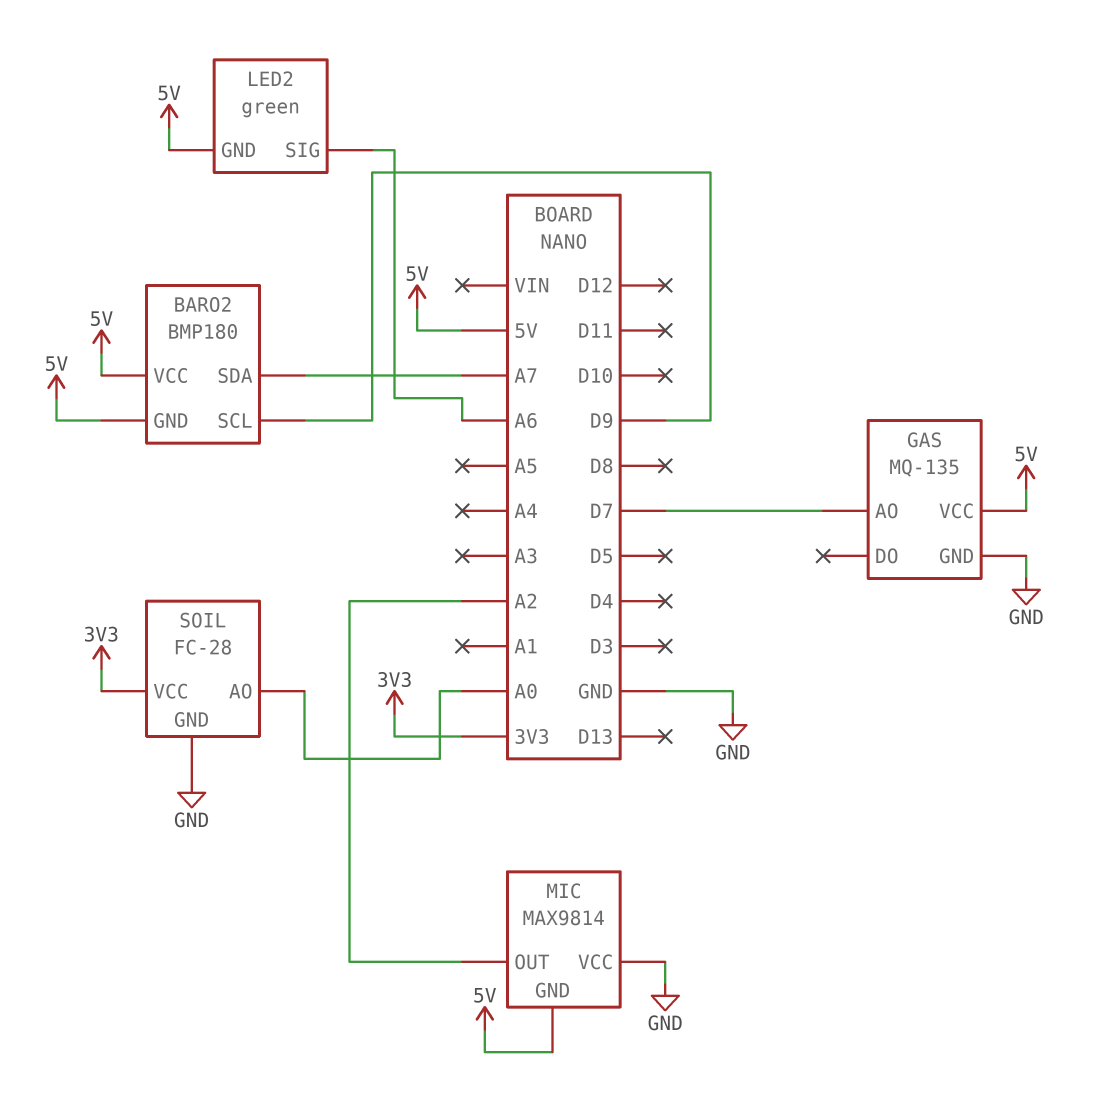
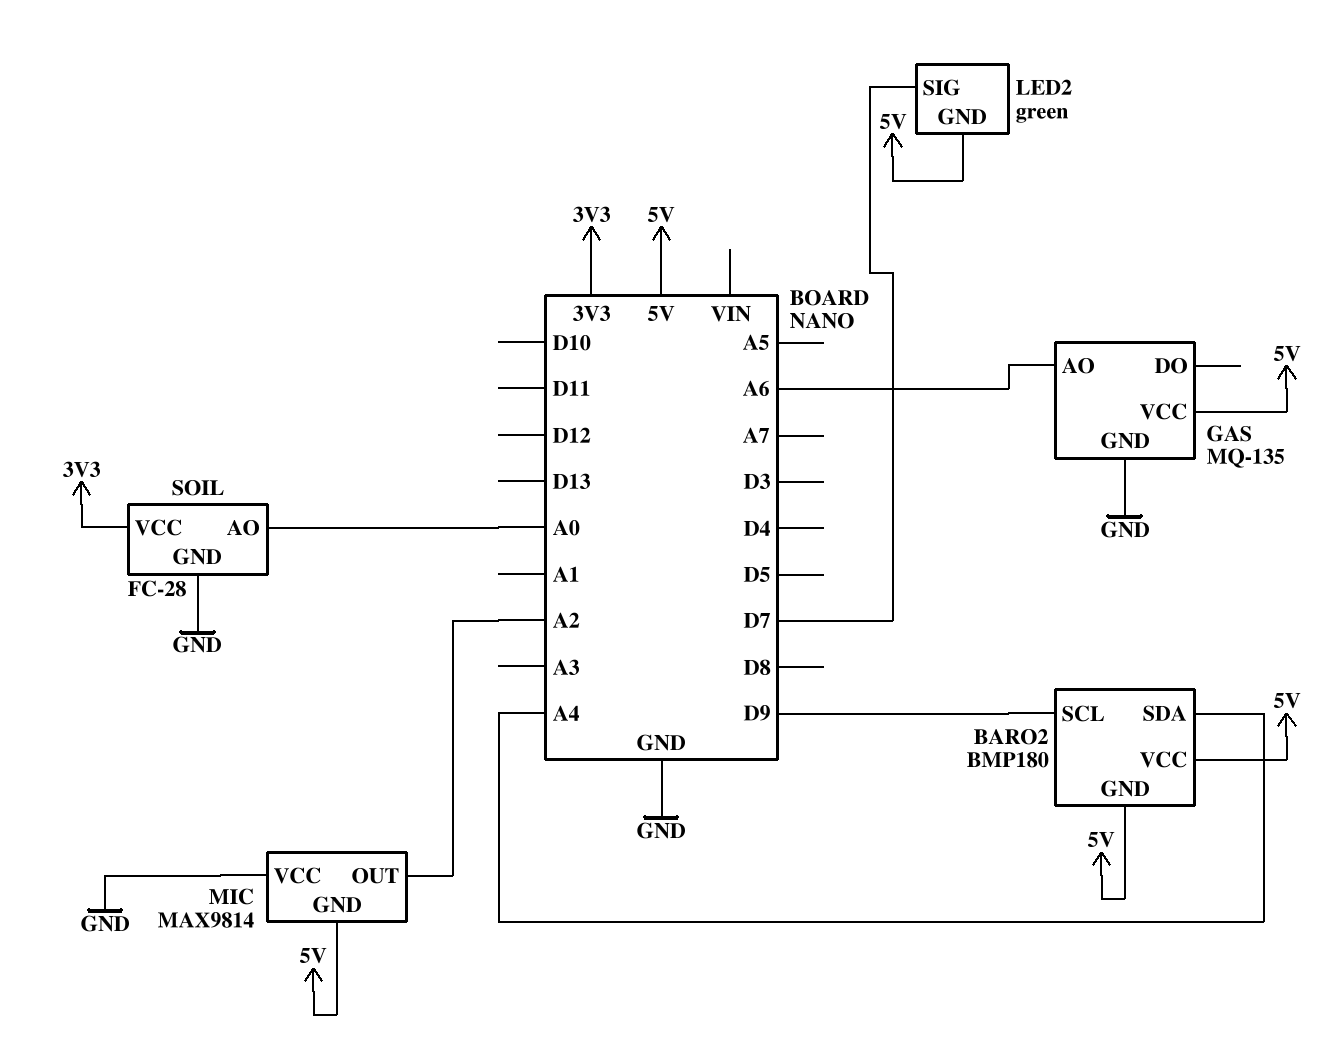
BARO2 pin SDA: A7 -> A4
GAS pin AO: D7 -> A6
LED2 pin SIG: A6 -> D7

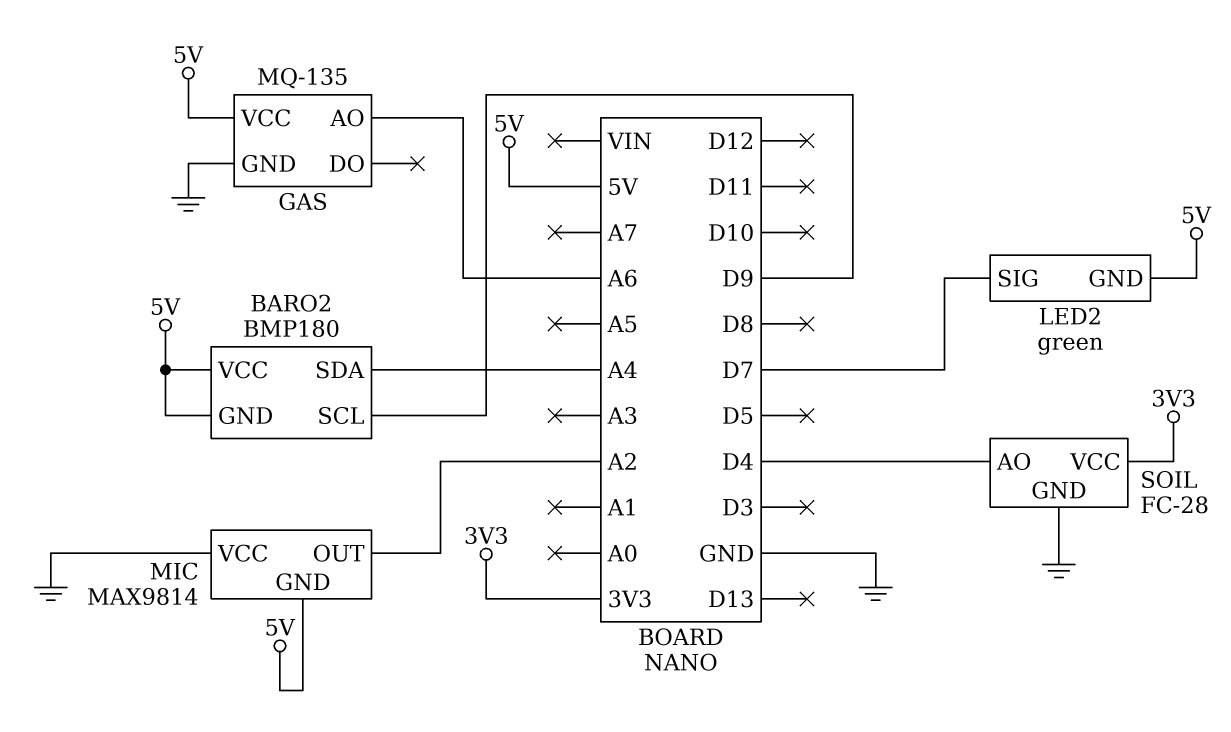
SOIL pin AO: A0 -> D4

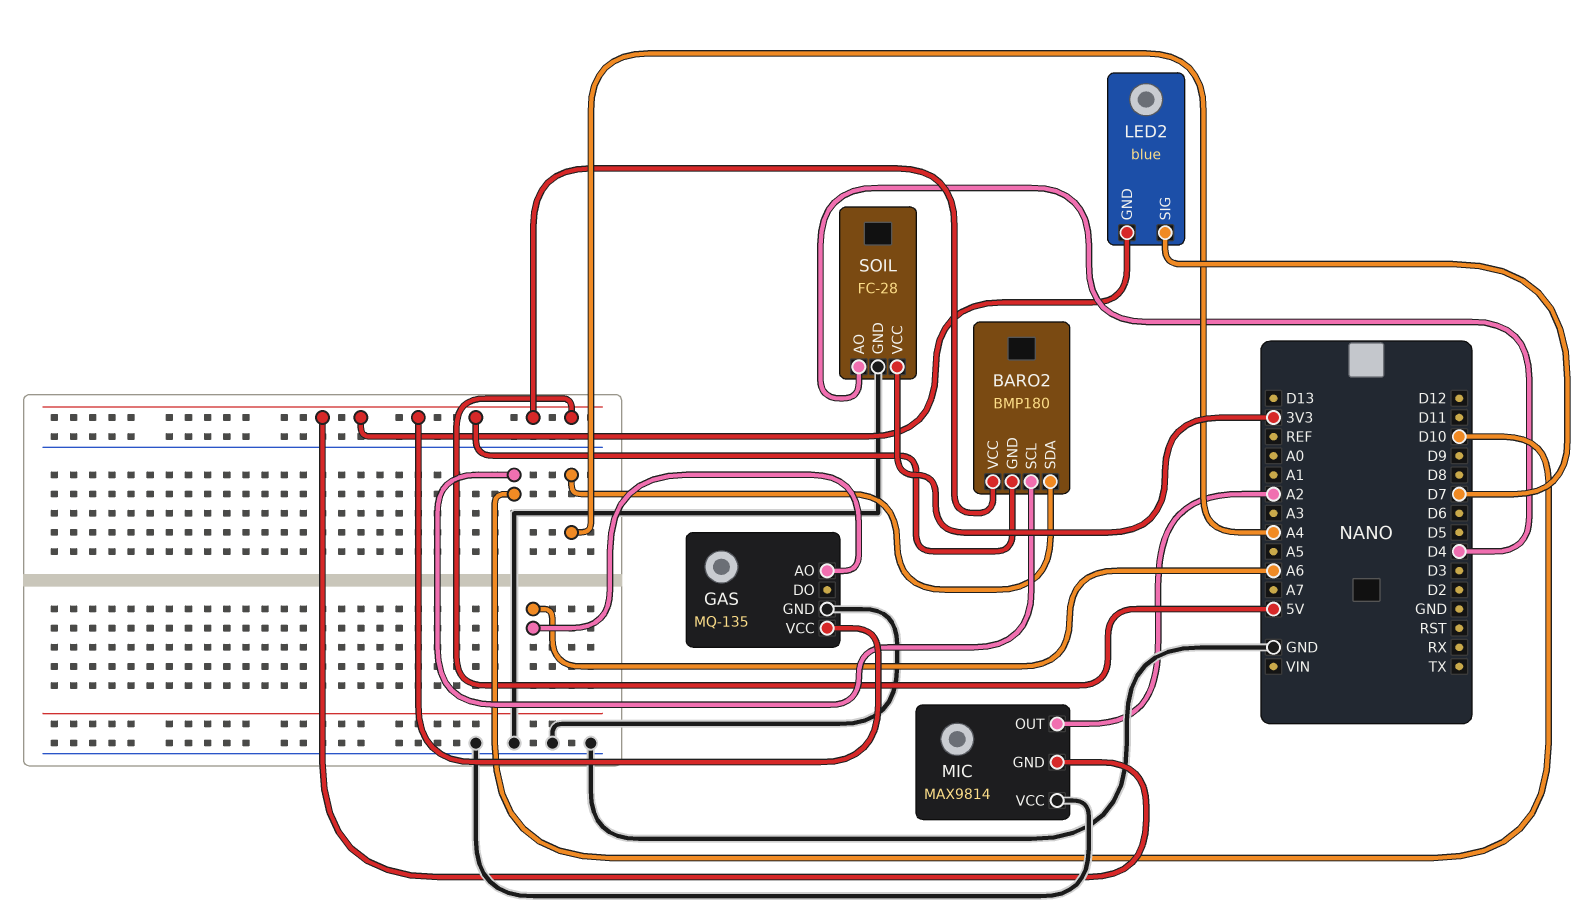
BARO2 pin SCL: D9 -> D10
LED2: green -> blue

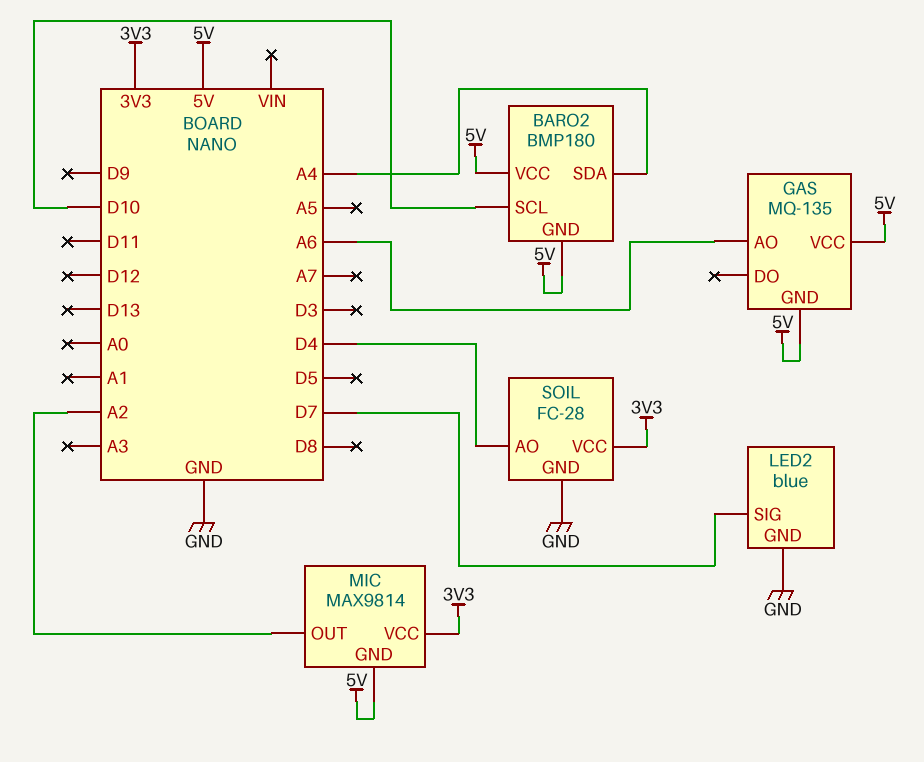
GAS pin GND: GND -> 5V
LED2 pin GND: 5V -> GND
MIC pin VCC: GND -> 3V3

